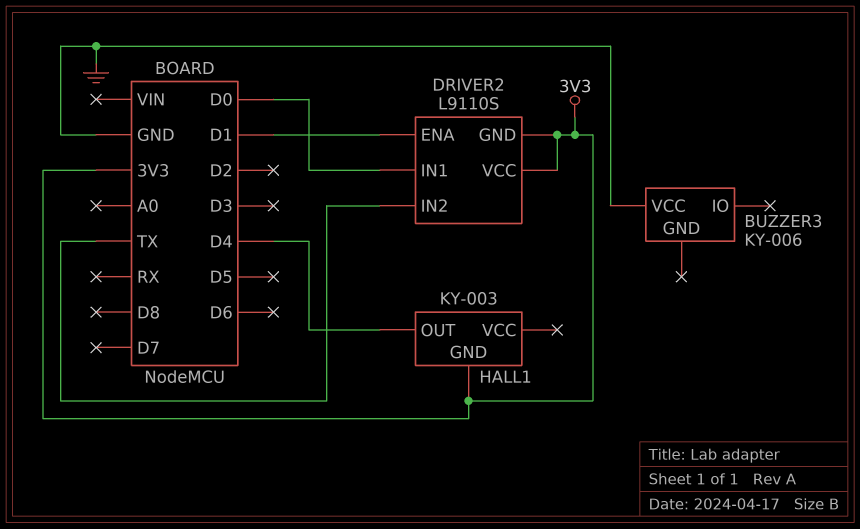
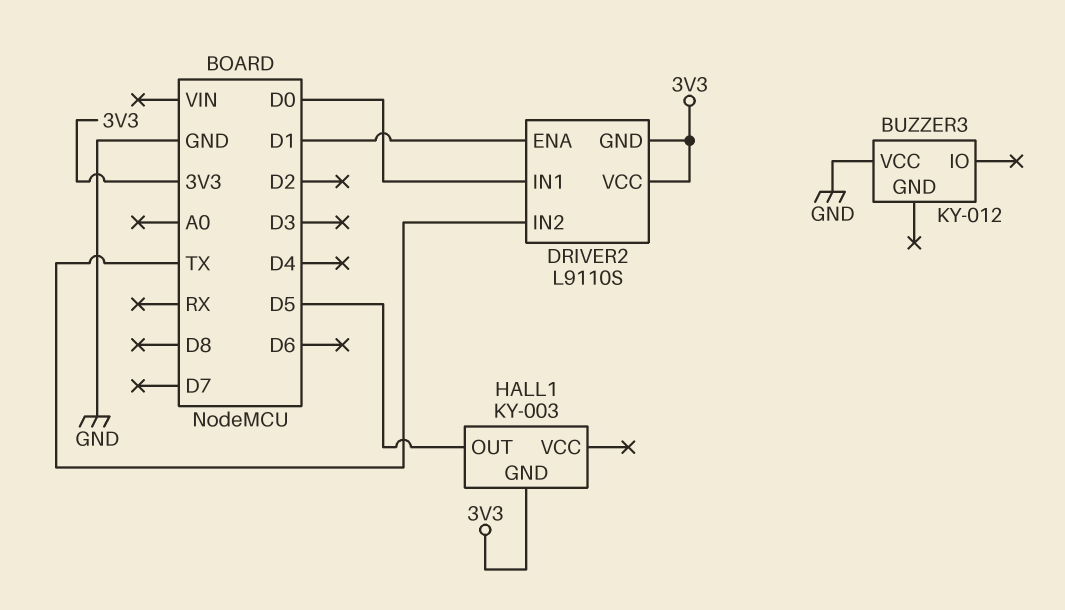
BUZZER3: KY-006 -> KY-012
HALL1 pin OUT: D4 -> D5

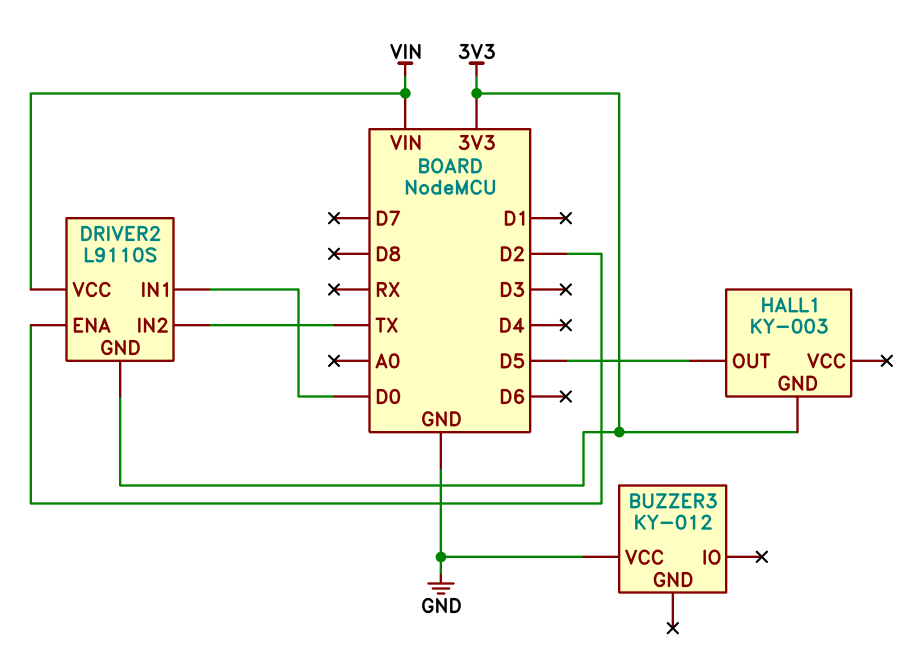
DRIVER2 pin ENA: D1 -> D2
DRIVER2 pin VCC: 3V3 -> VIN

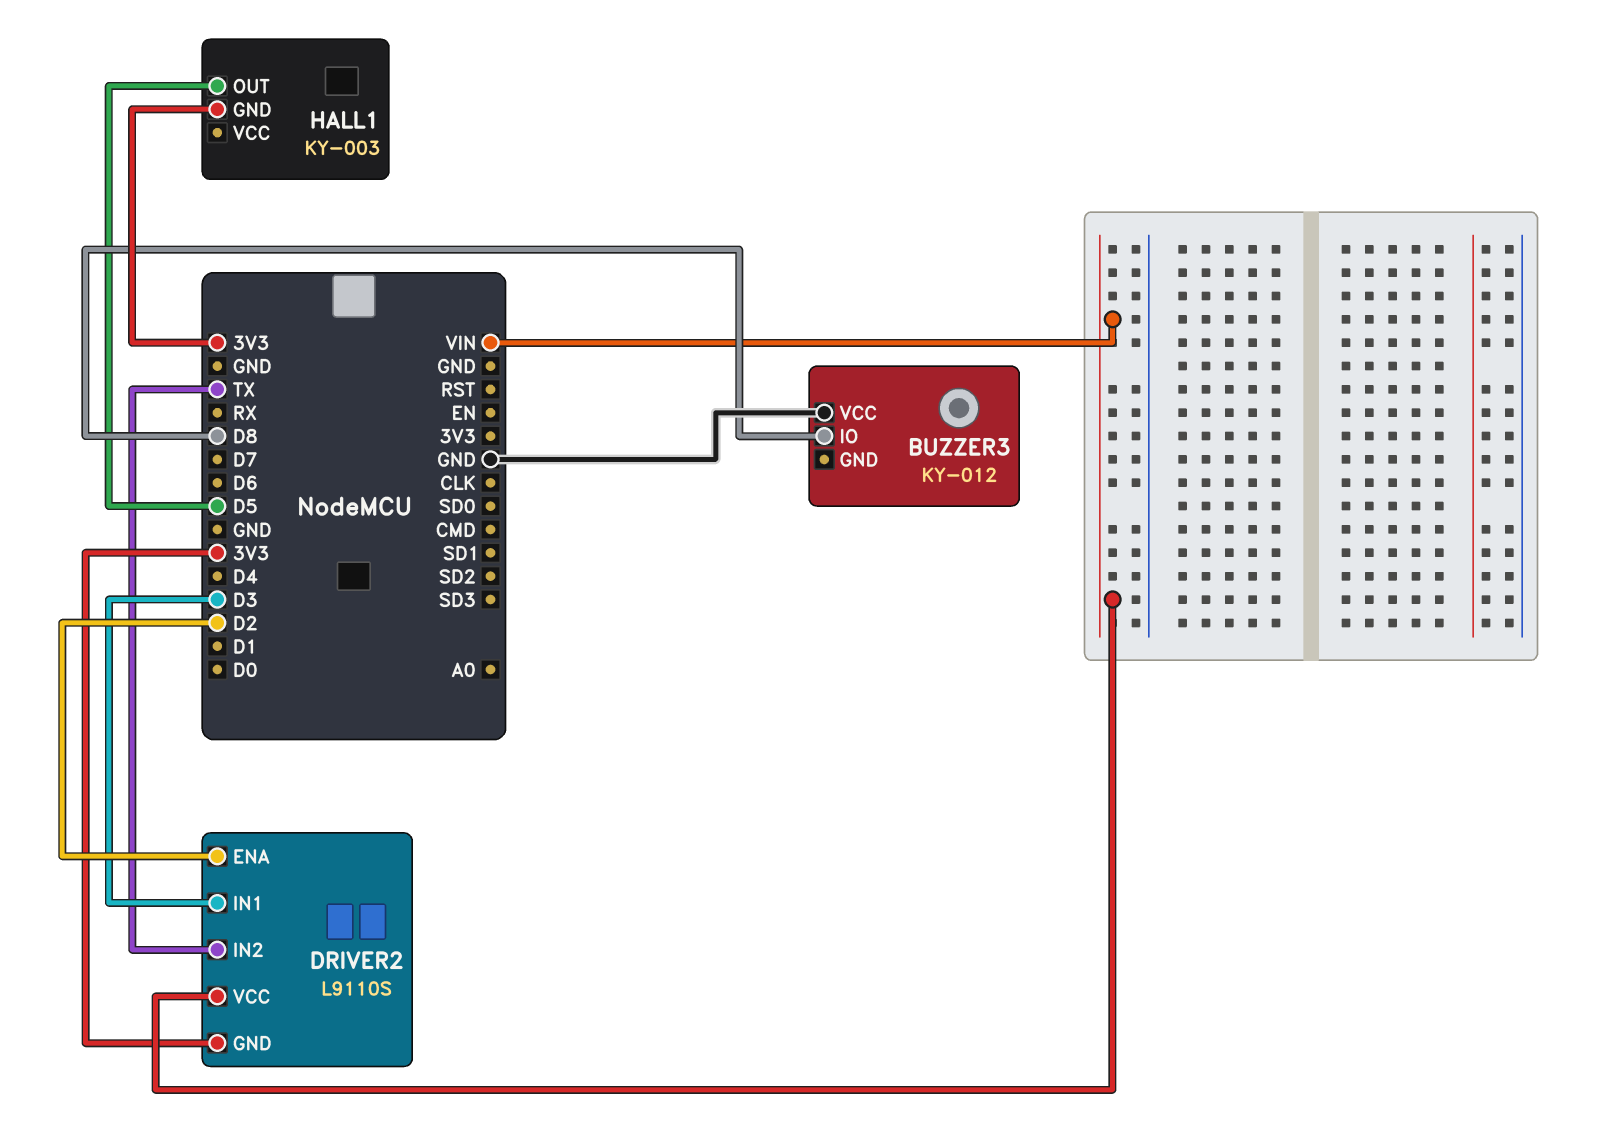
BUZZER3 pin IO: none -> D8
DRIVER2 pin IN1: D0 -> D3

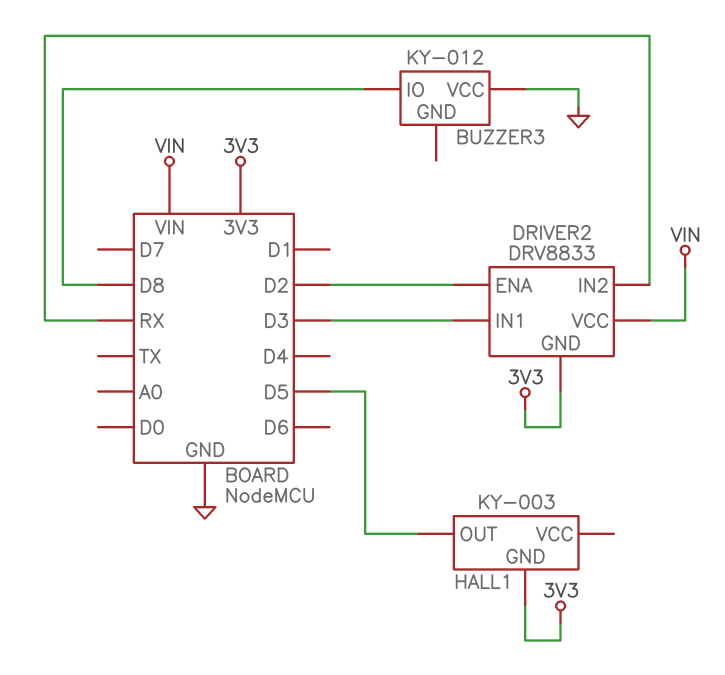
DRIVER2: L9110S -> DRV8833
DRIVER2 pin IN2: TX -> RX

